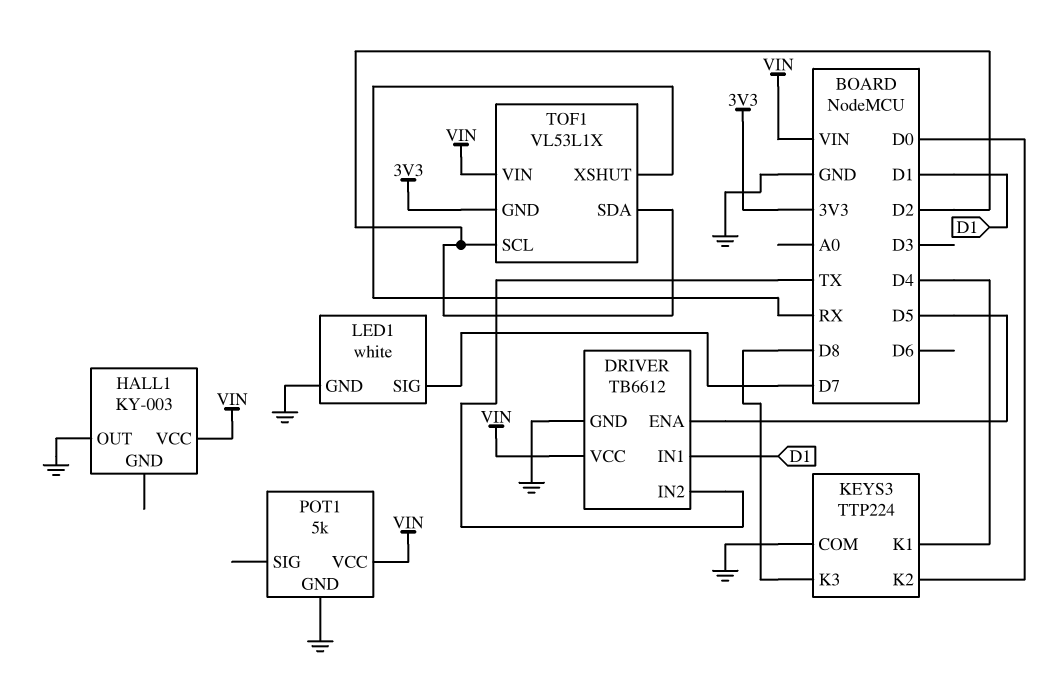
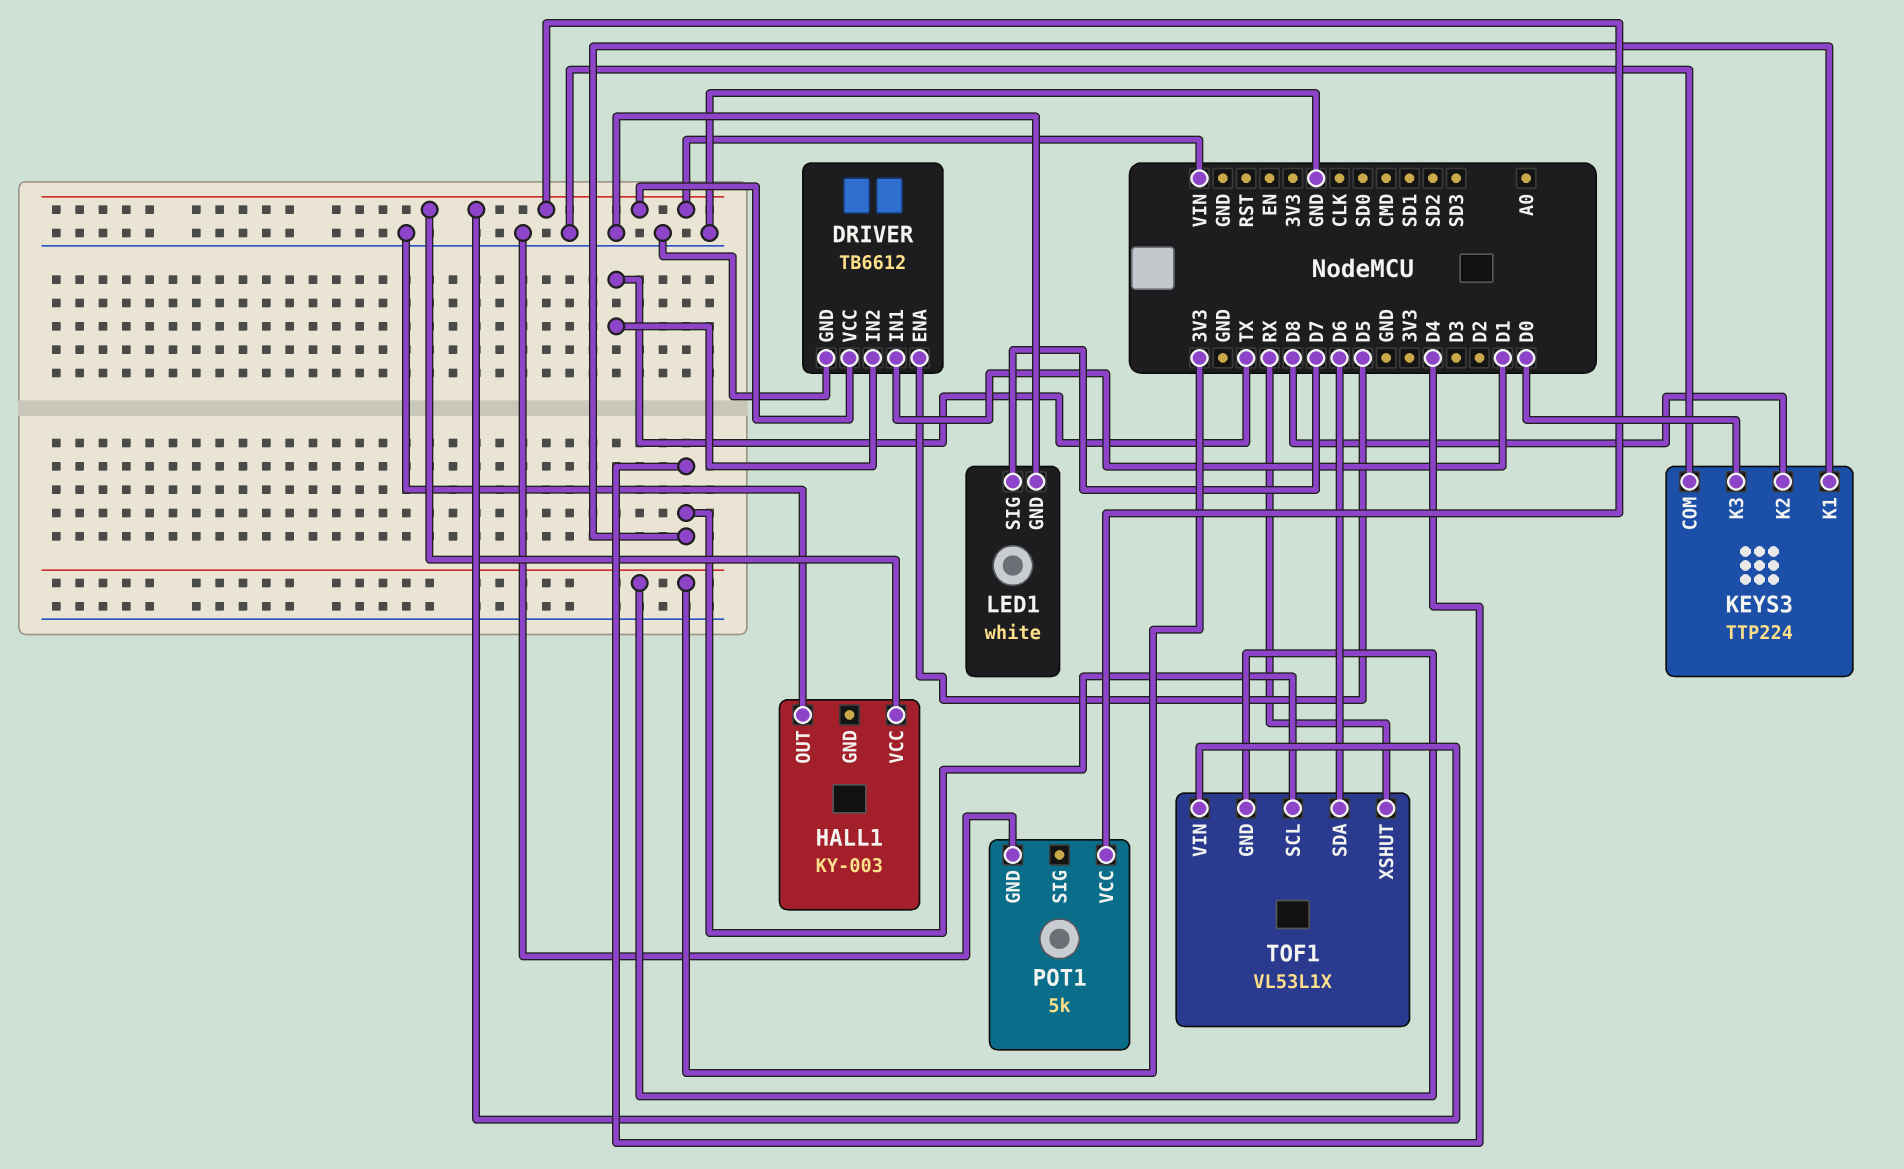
KEYS3 pin K2: D0 -> D8
KEYS3 pin K3: D8 -> D0
TOF1 pin SCL: D2 -> D4
TOF1 pin SDA: D2 -> D6

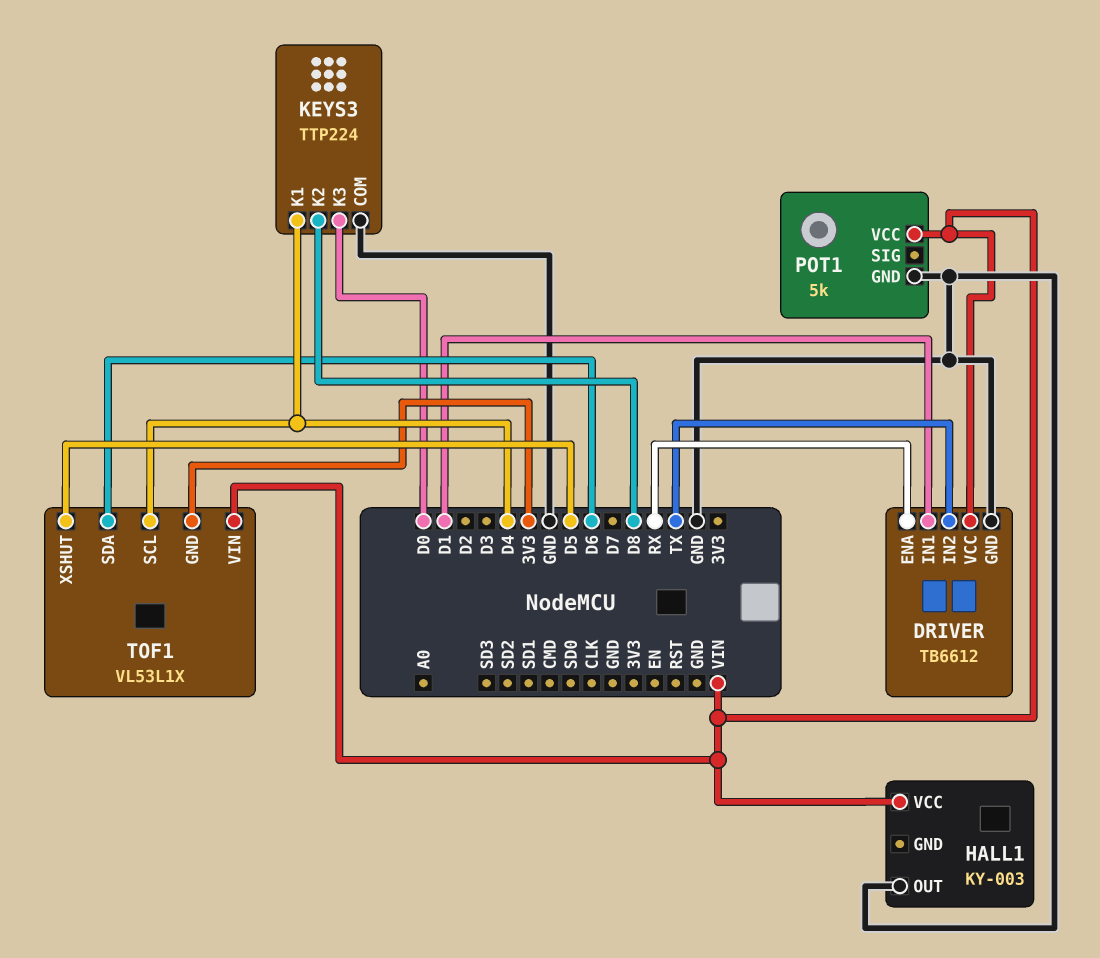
DRIVER pin ENA: D5 -> RX
LED1: white -> none
LED1 pin GND: GND -> none
LED1 pin SIG: D7 -> none
TOF1 pin XSHUT: RX -> D5

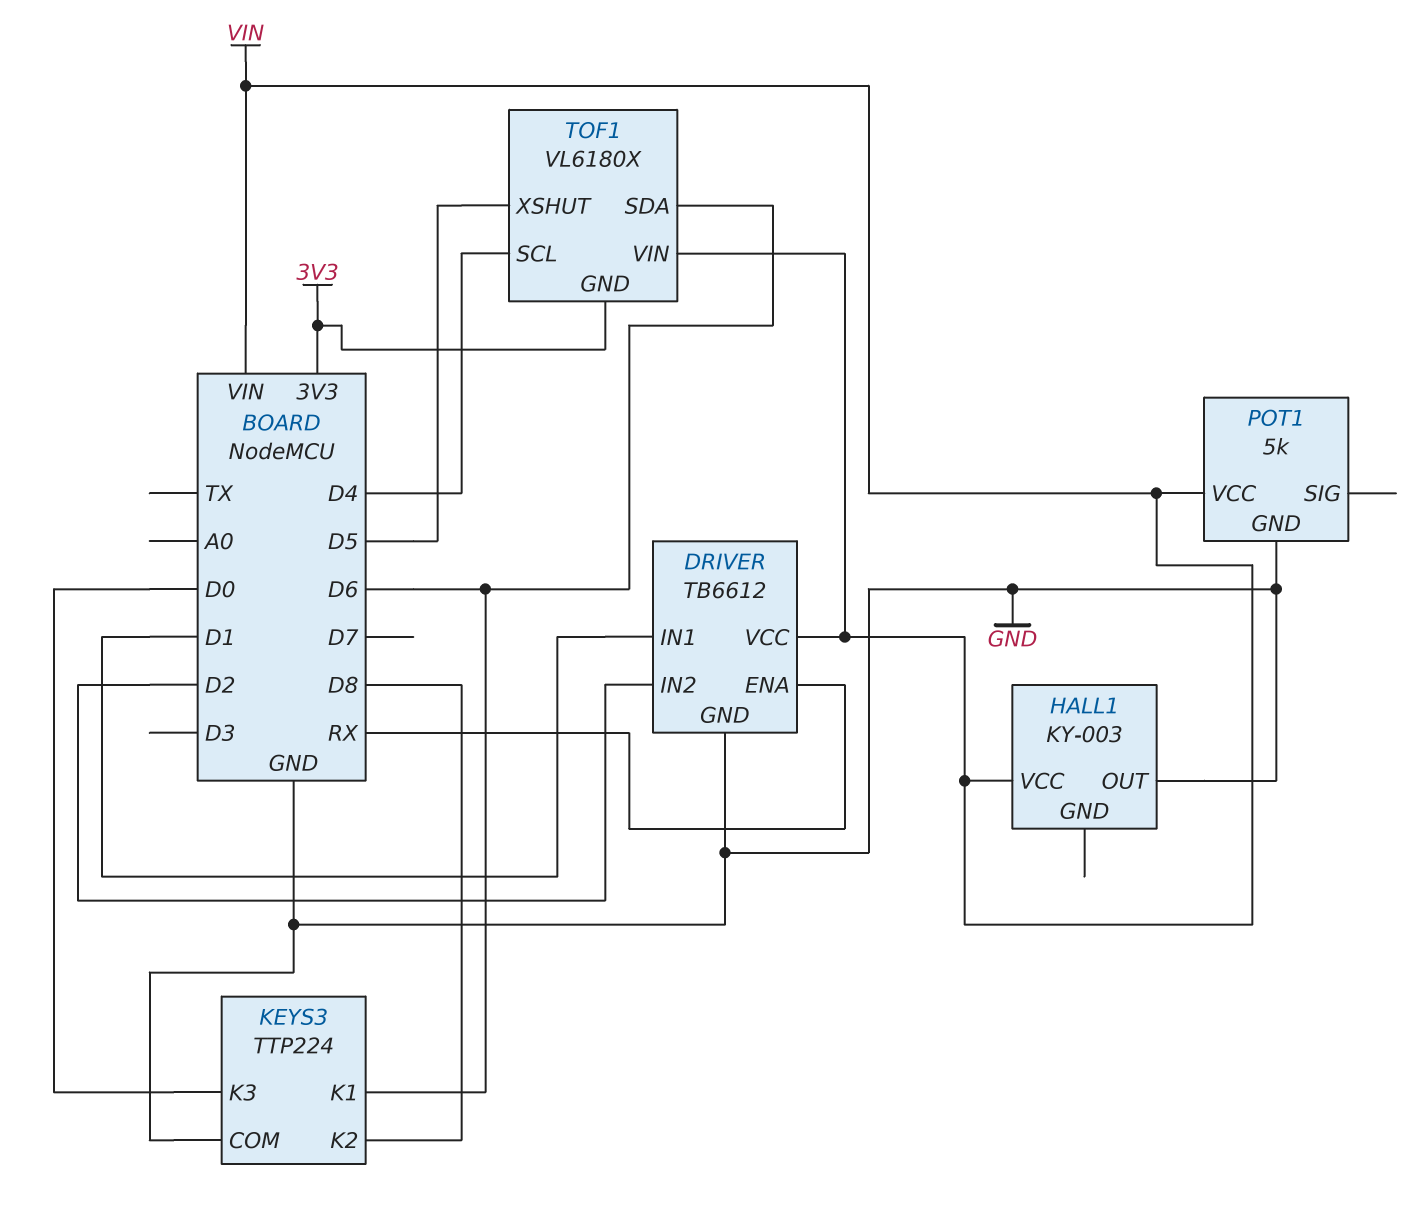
DRIVER pin IN2: TX -> D2
KEYS3 pin K1: D4 -> D6
TOF1: VL53L1X -> VL6180X

